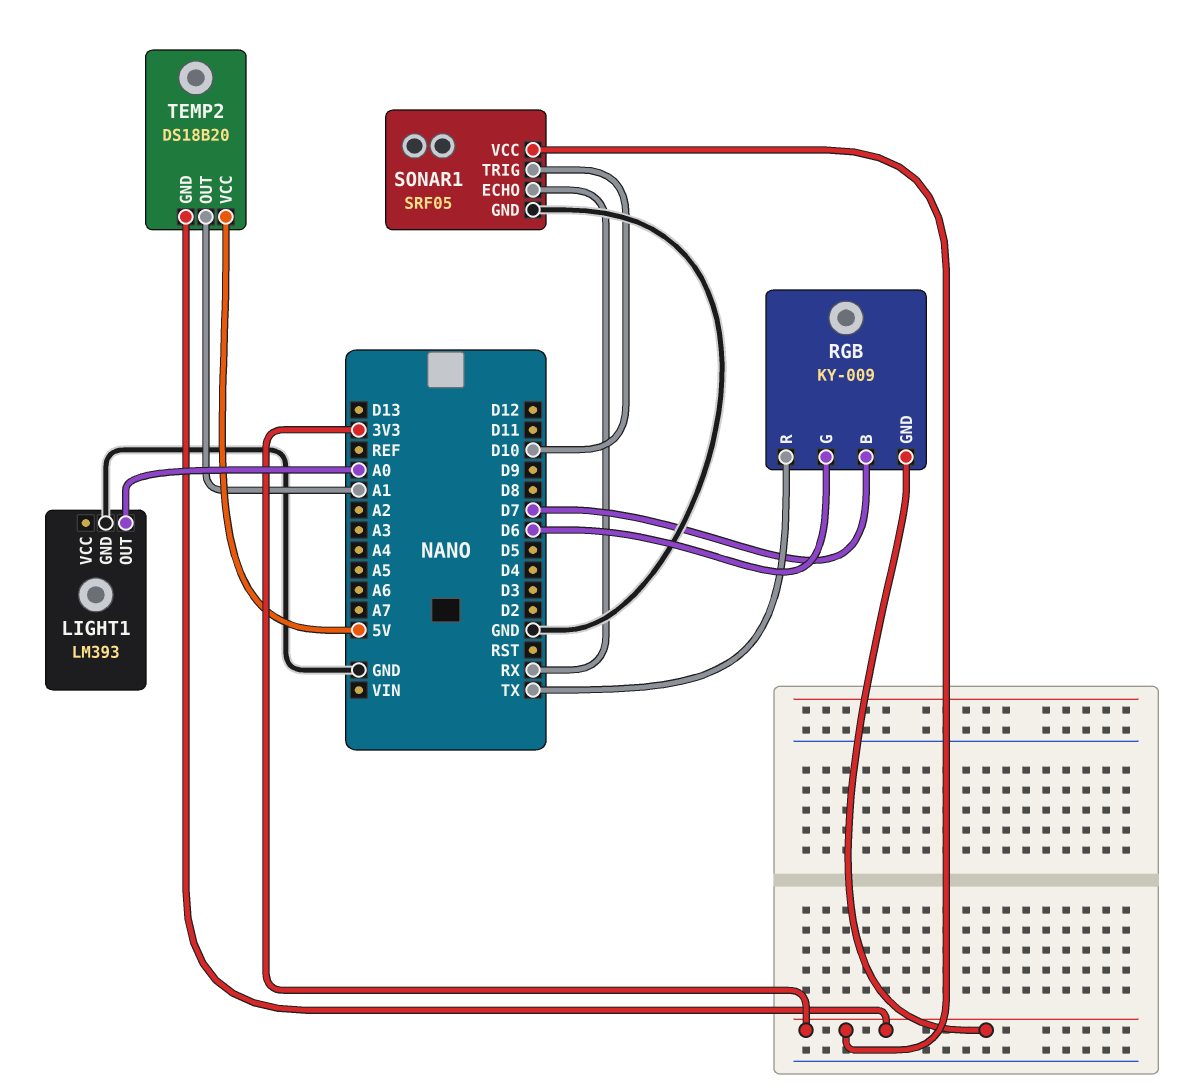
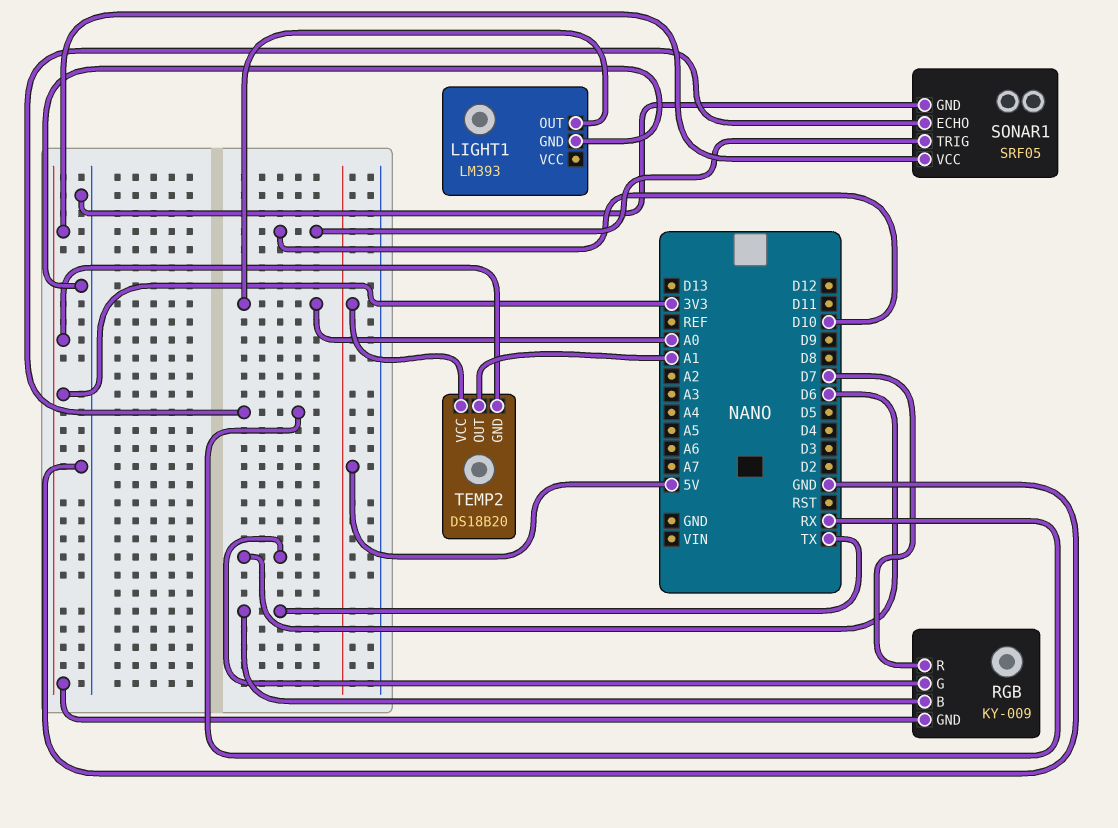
RGB pin B: D7 -> TX
RGB pin R: TX -> D7

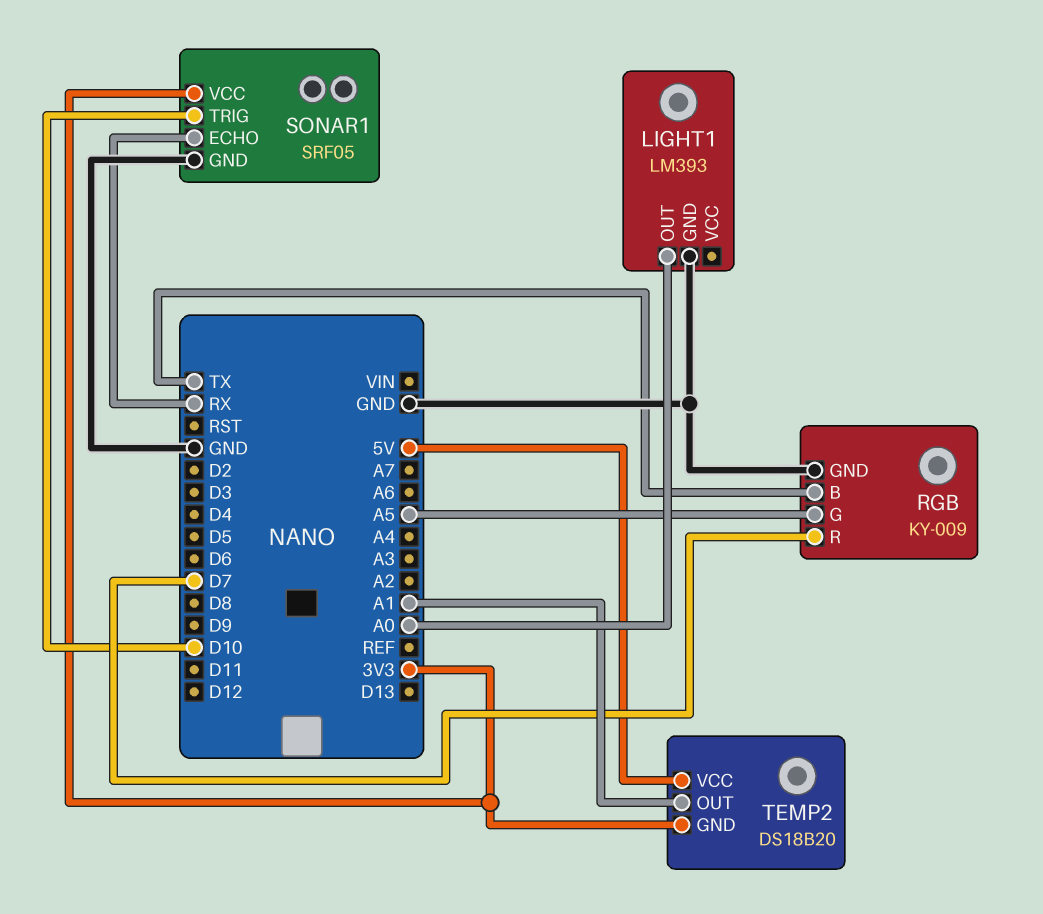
RGB pin G: D6 -> A5
RGB pin GND: 3V3 -> GND

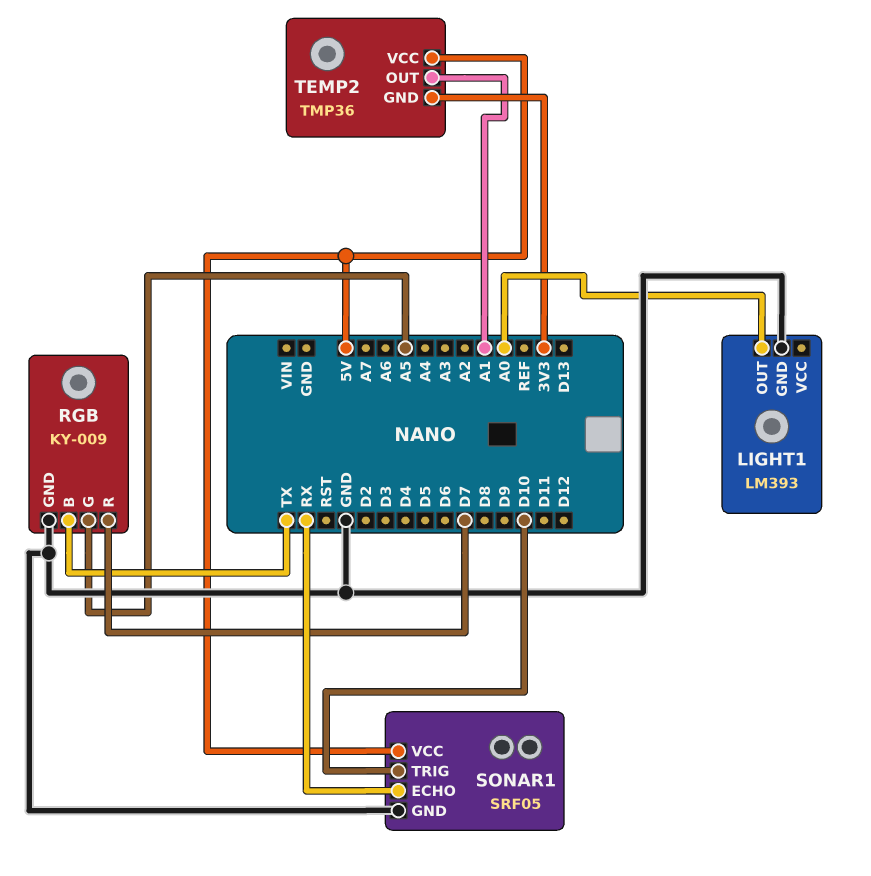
SONAR1 pin VCC: 3V3 -> 5V
TEMP2: DS18B20 -> TMP36

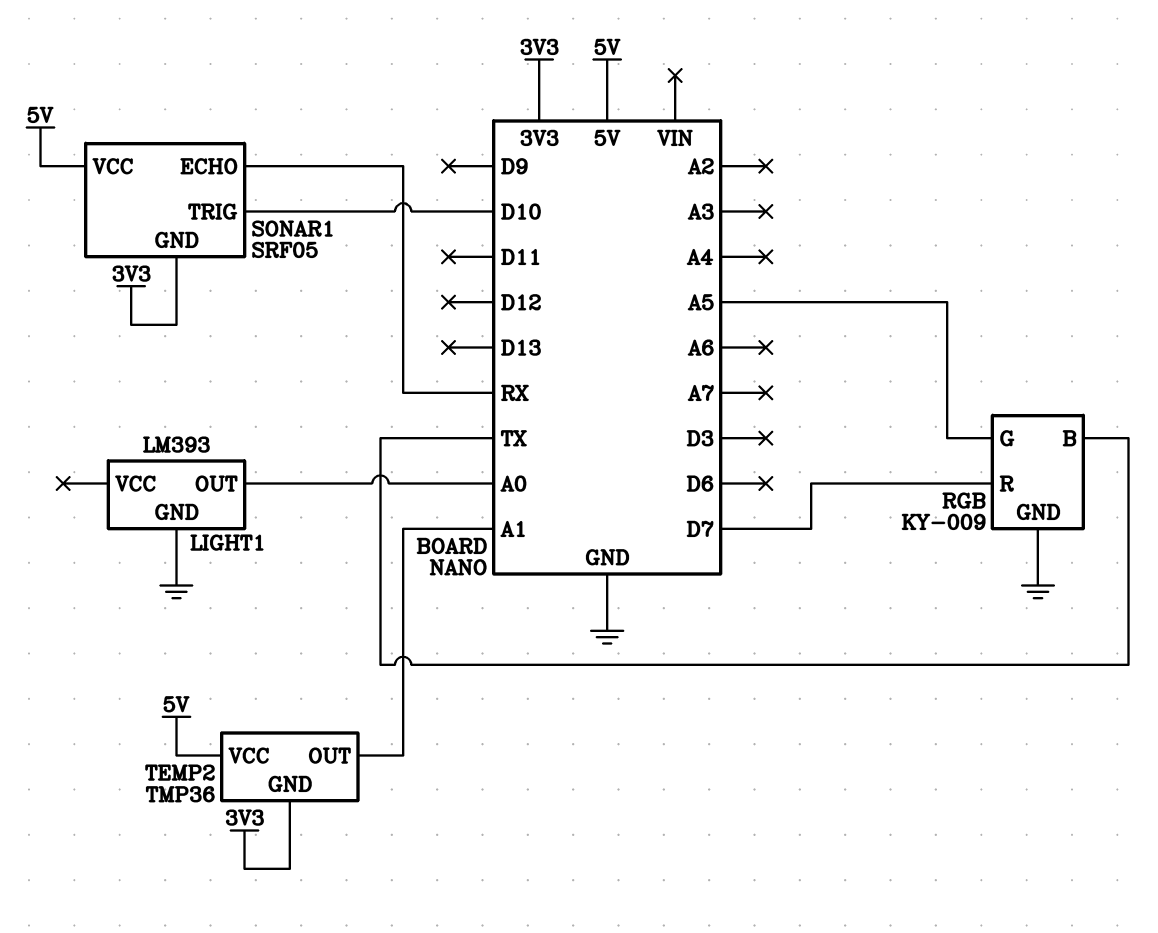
SONAR1 pin GND: GND -> 3V3

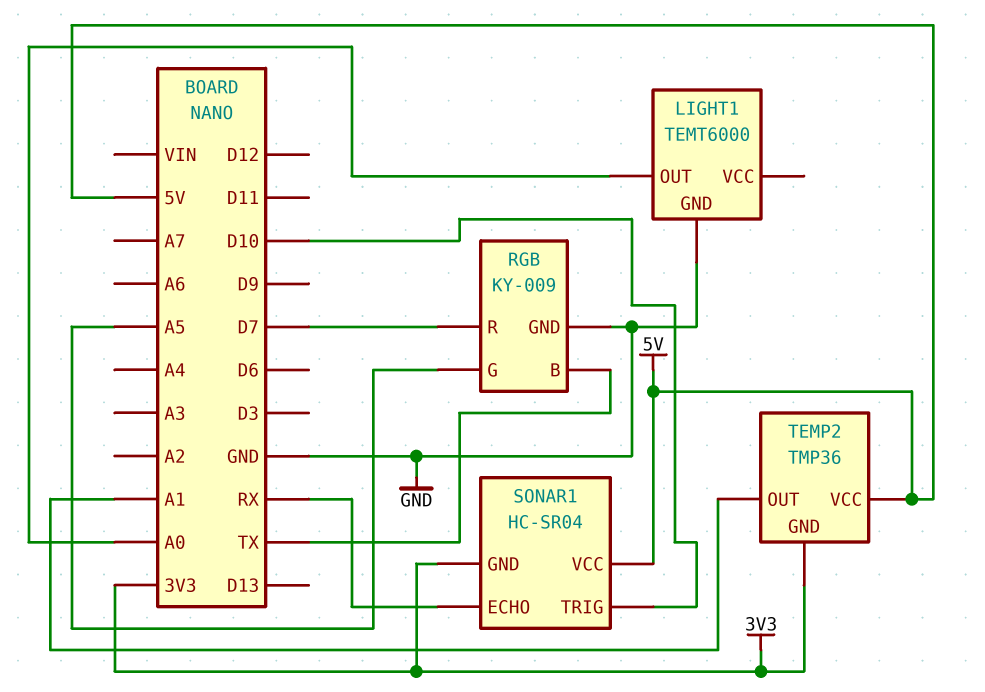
LIGHT1: LM393 -> TEMT6000
SONAR1: SRF05 -> HC-SR04

